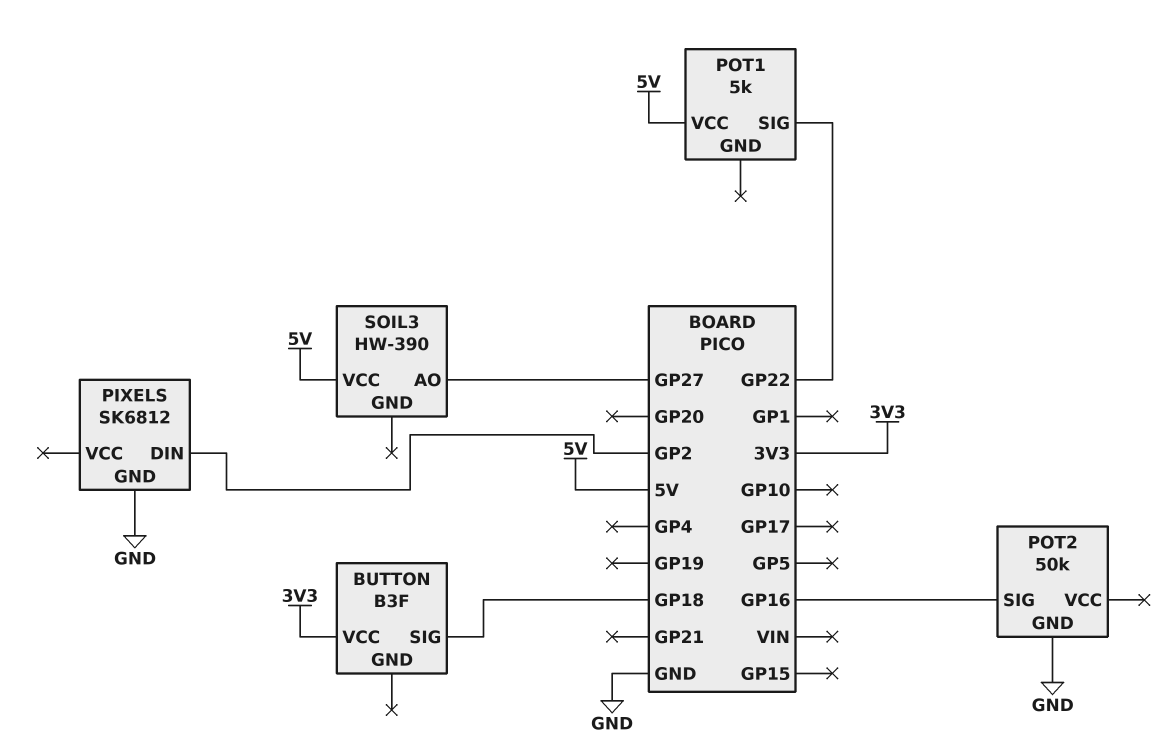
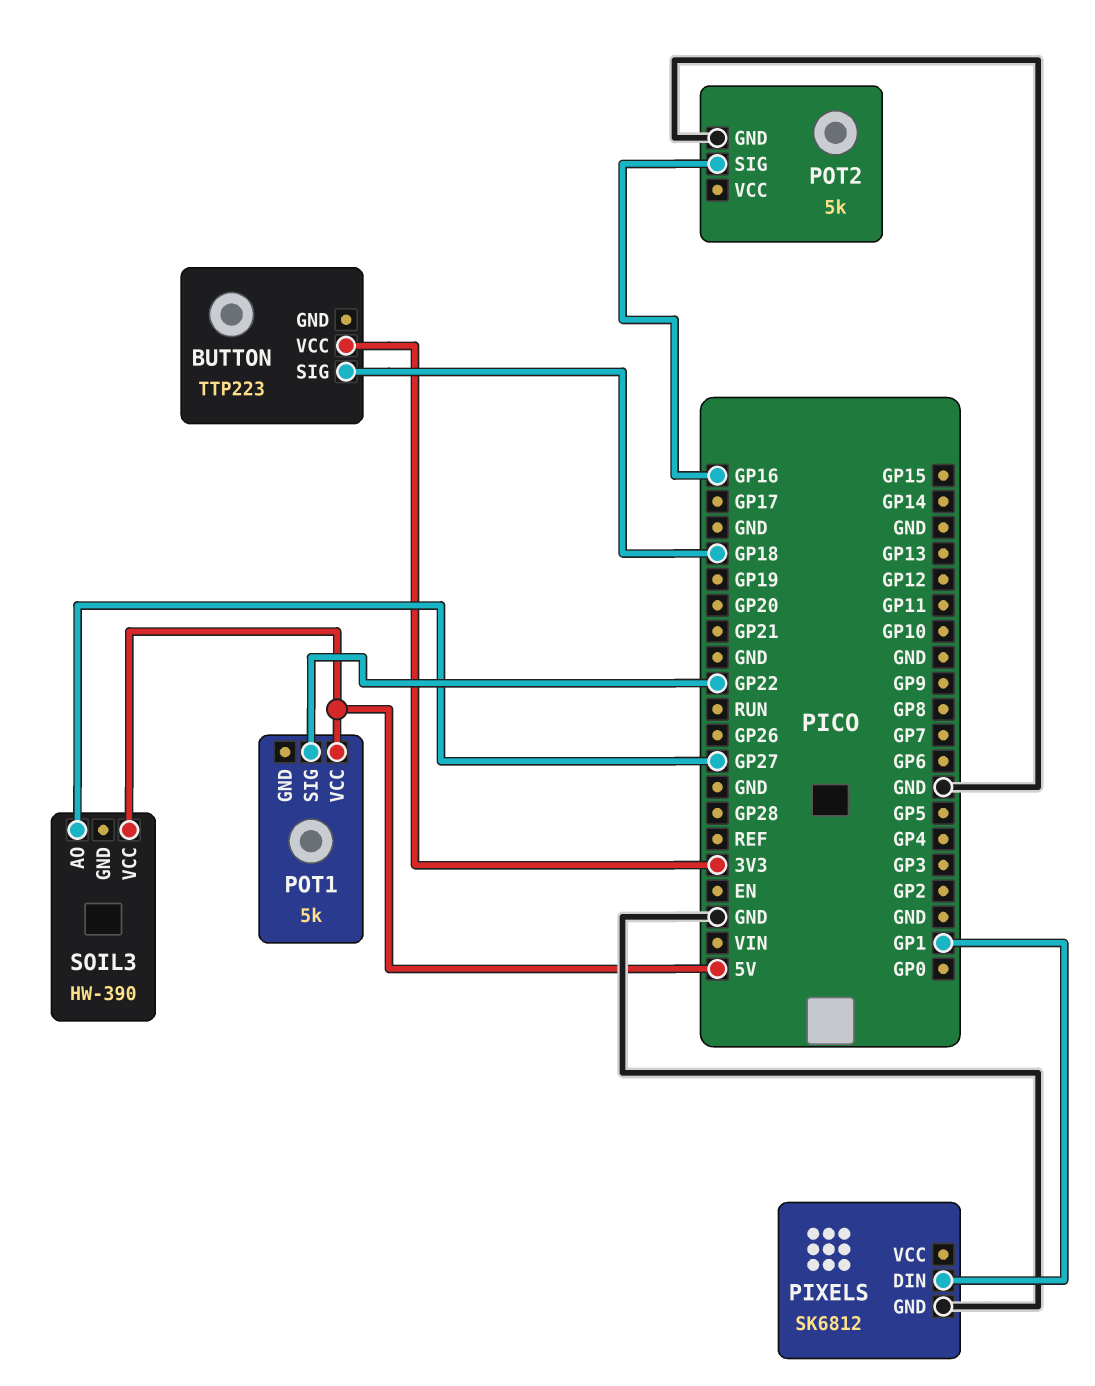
BUTTON: B3F -> TTP223
PIXELS pin DIN: GP2 -> GP1
POT2: 50k -> 5k

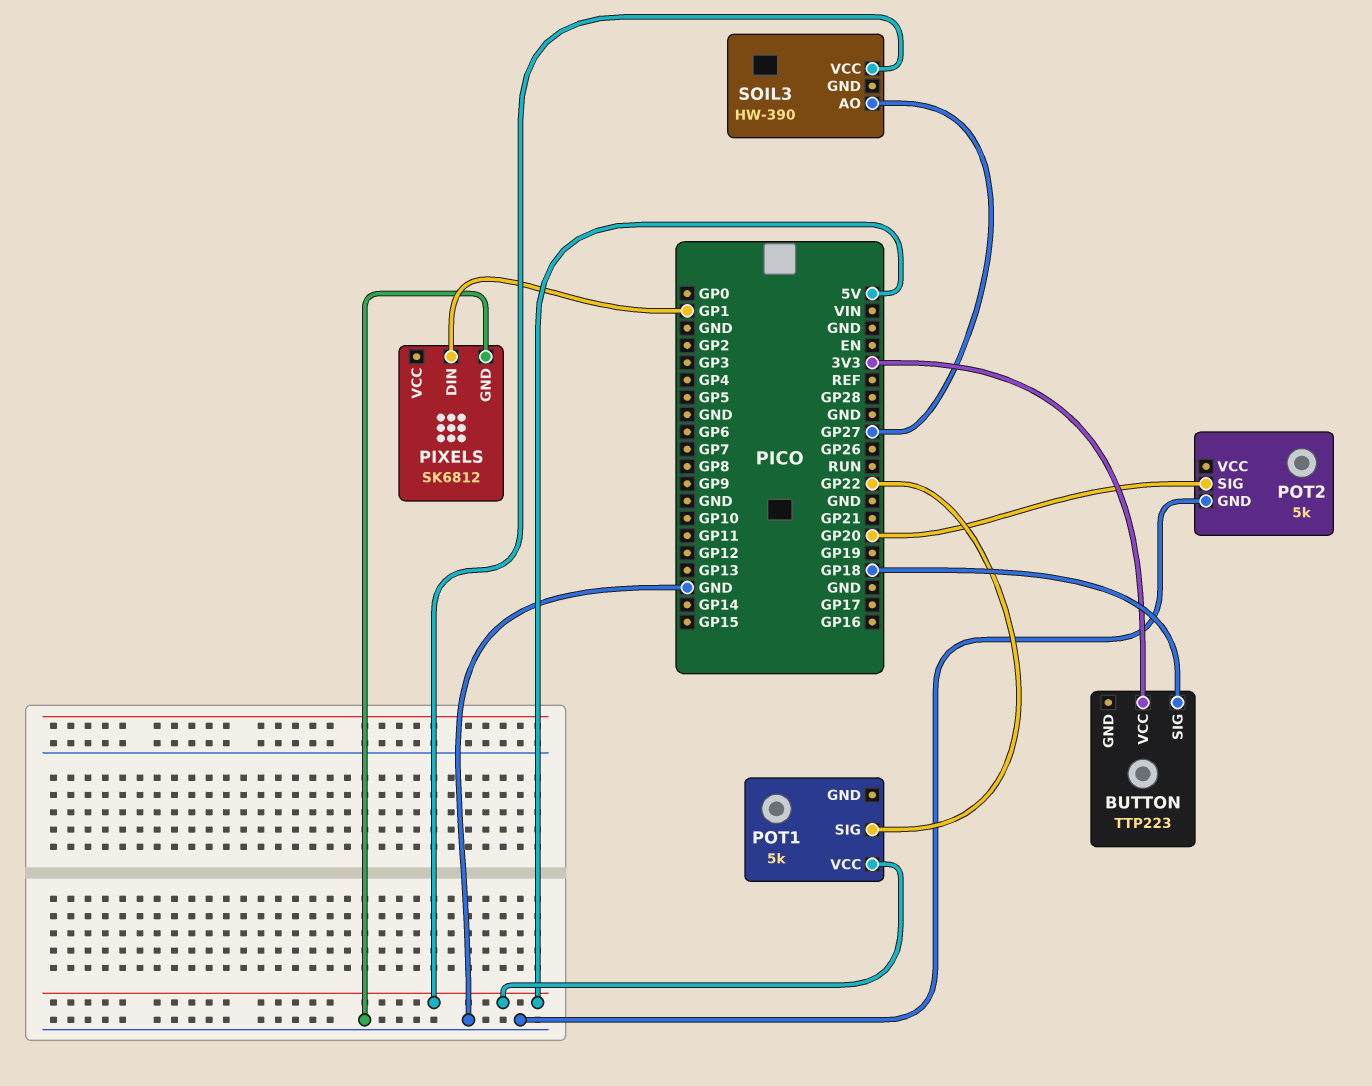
POT2 pin SIG: GP16 -> GP20

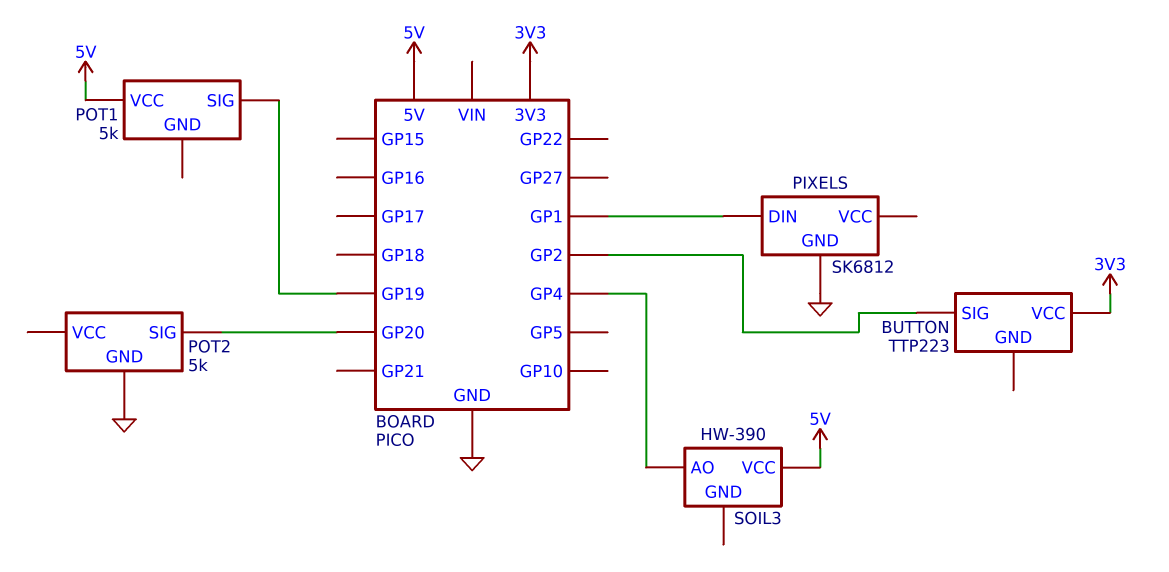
BUTTON pin SIG: GP18 -> GP2
POT1 pin SIG: GP22 -> GP19
SOIL3 pin AO: GP27 -> GP4

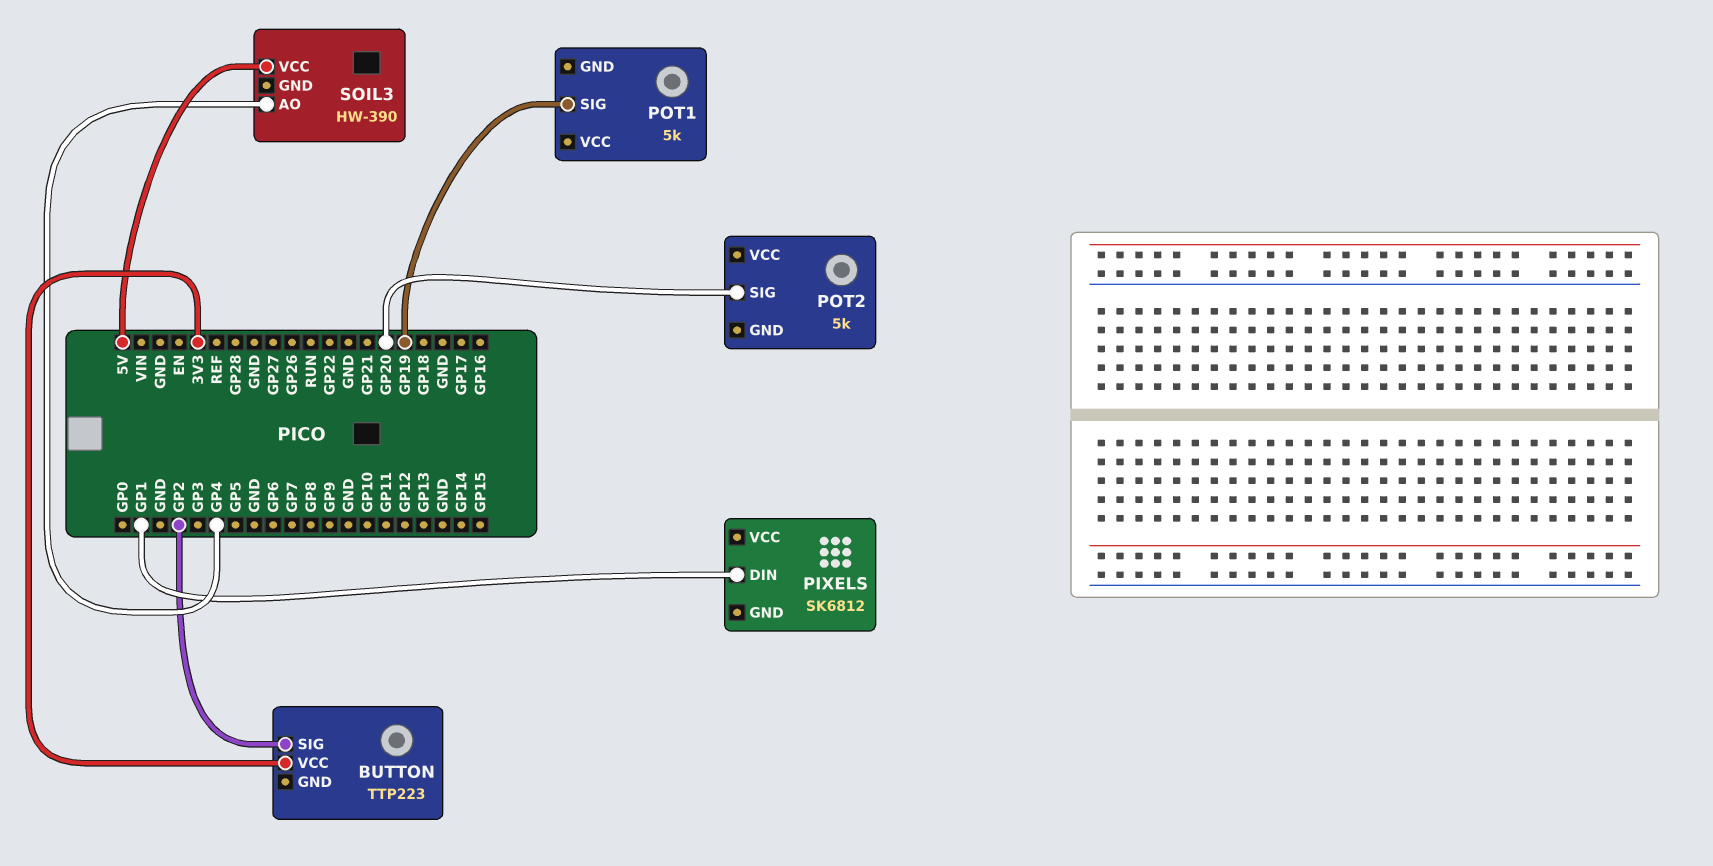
PIXELS pin GND: GND -> none
POT1 pin VCC: 5V -> none
POT2 pin GND: GND -> none

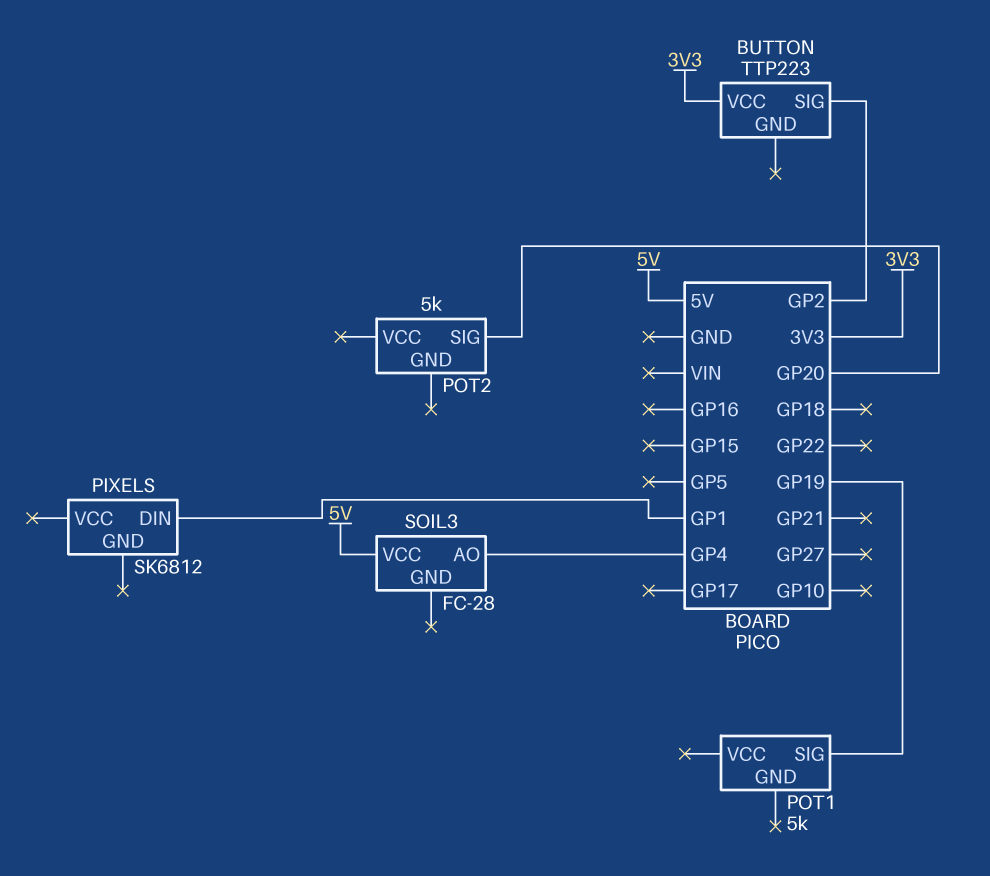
SOIL3: HW-390 -> FC-28

